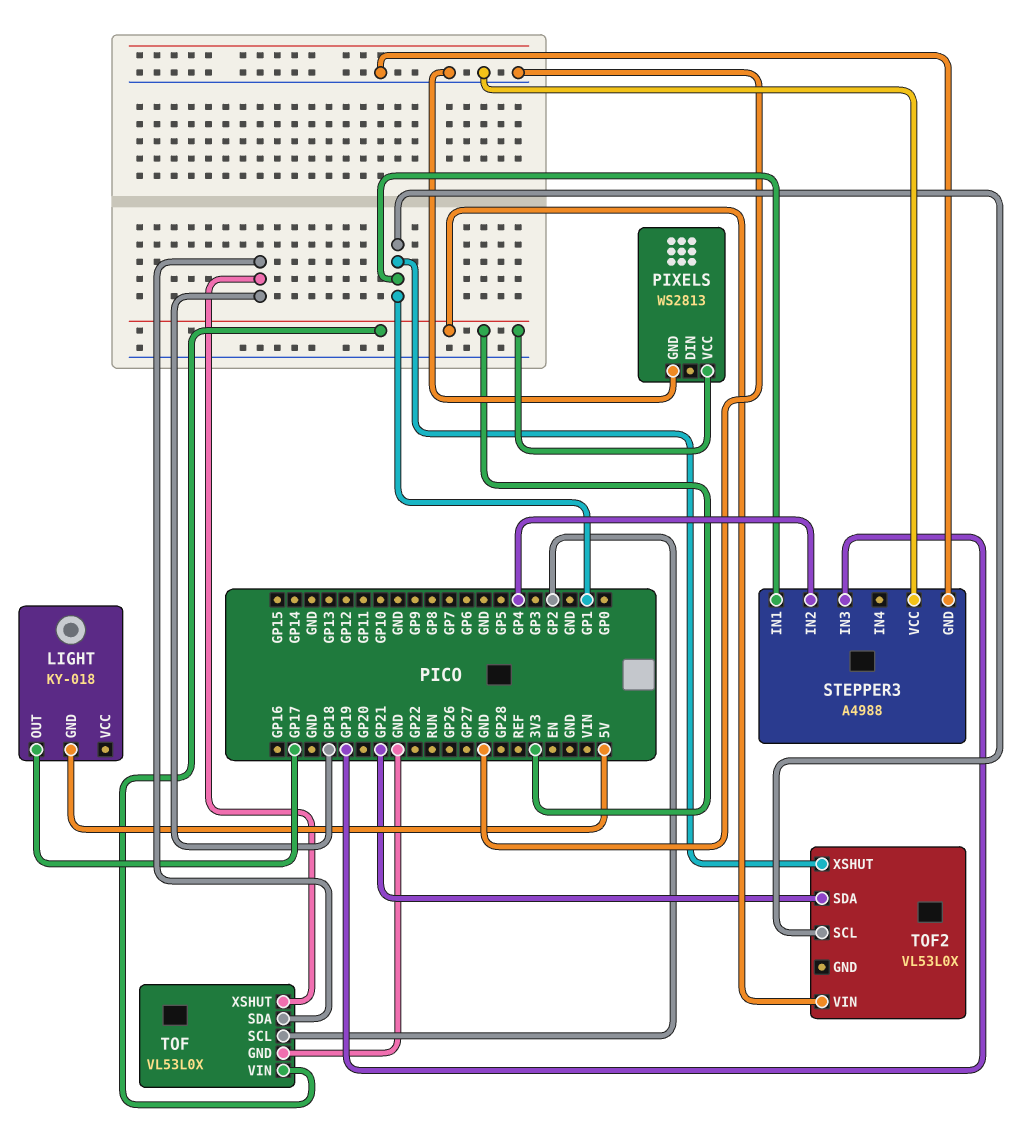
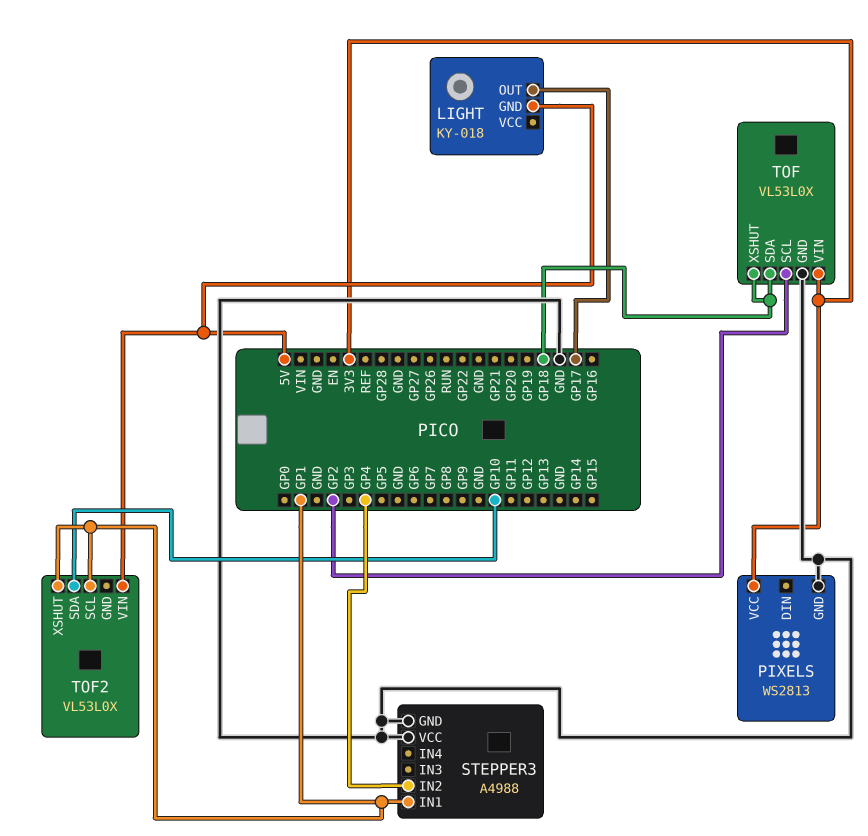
STEPPER3 pin IN3: GP19 -> none
TOF2 pin SDA: GP21 -> GP10
TOF2 pin VIN: 3V3 -> 5V

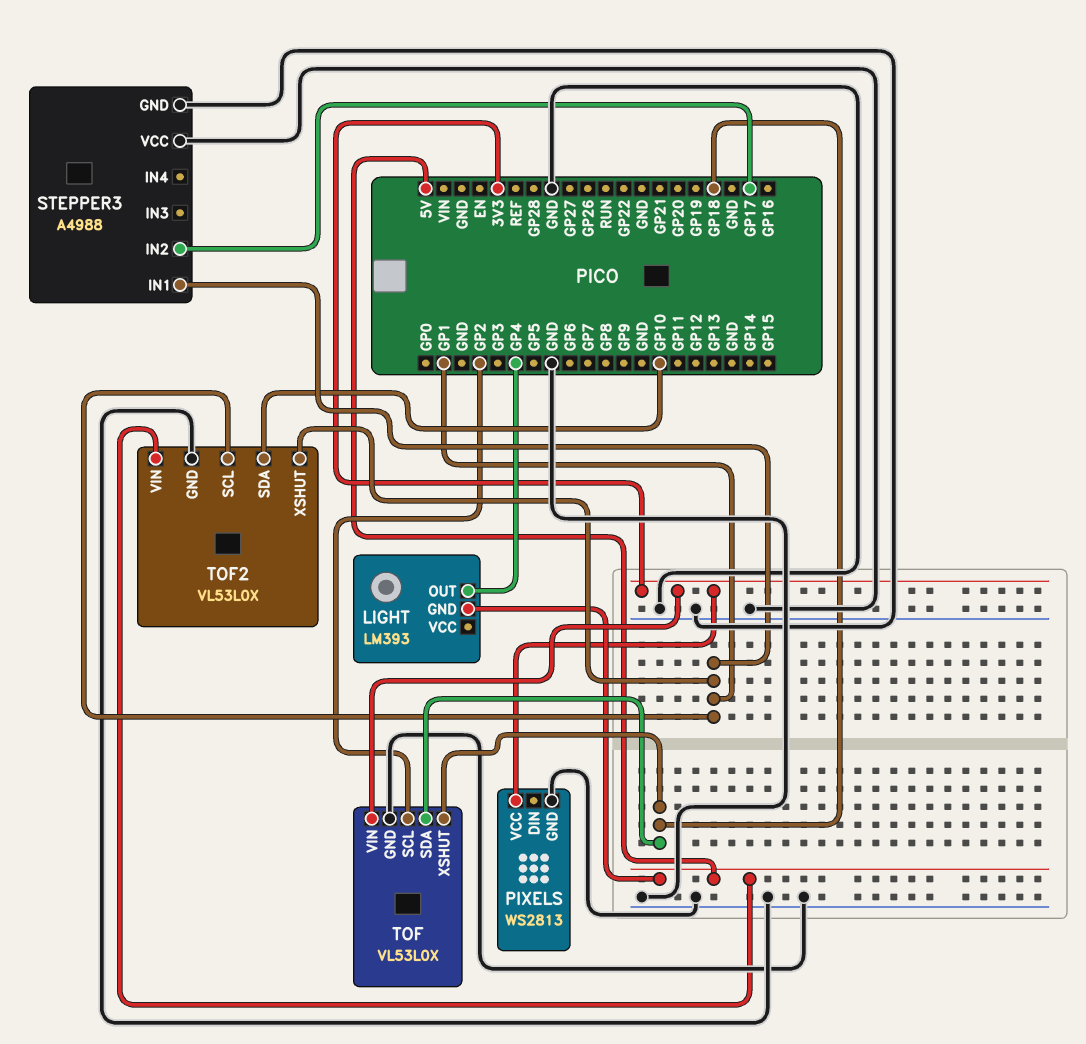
LIGHT: KY-018 -> LM393
LIGHT pin OUT: GP17 -> GP4
STEPPER3 pin IN2: GP4 -> GP17
TOF2 pin GND: none -> GND

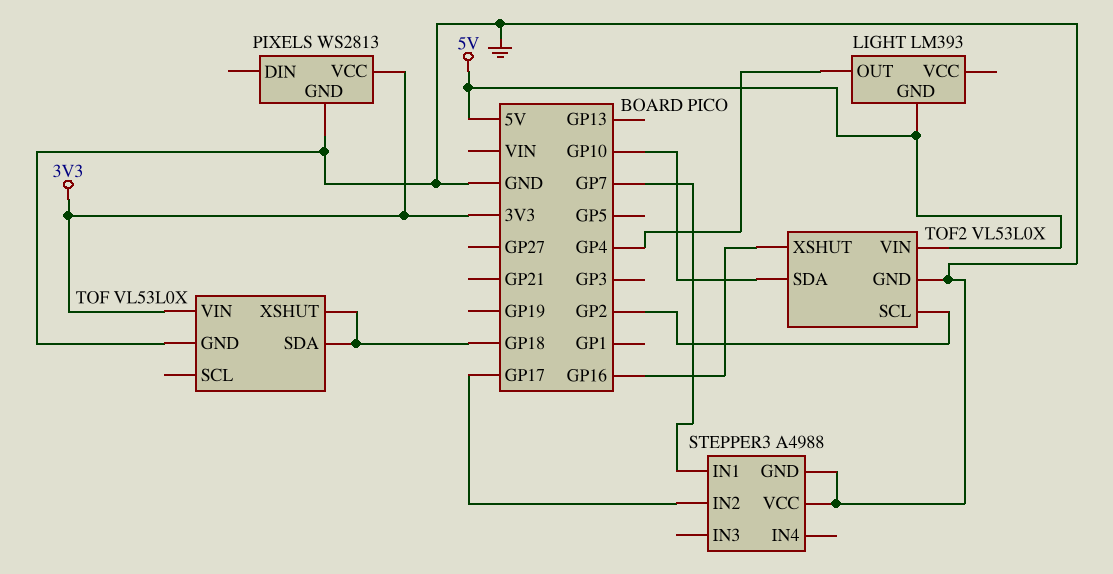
STEPPER3 pin IN1: GP1 -> GP7
TOF pin SCL: GP2 -> none
TOF2 pin SCL: GP1 -> GP2
TOF2 pin XSHUT: GP1 -> GP16

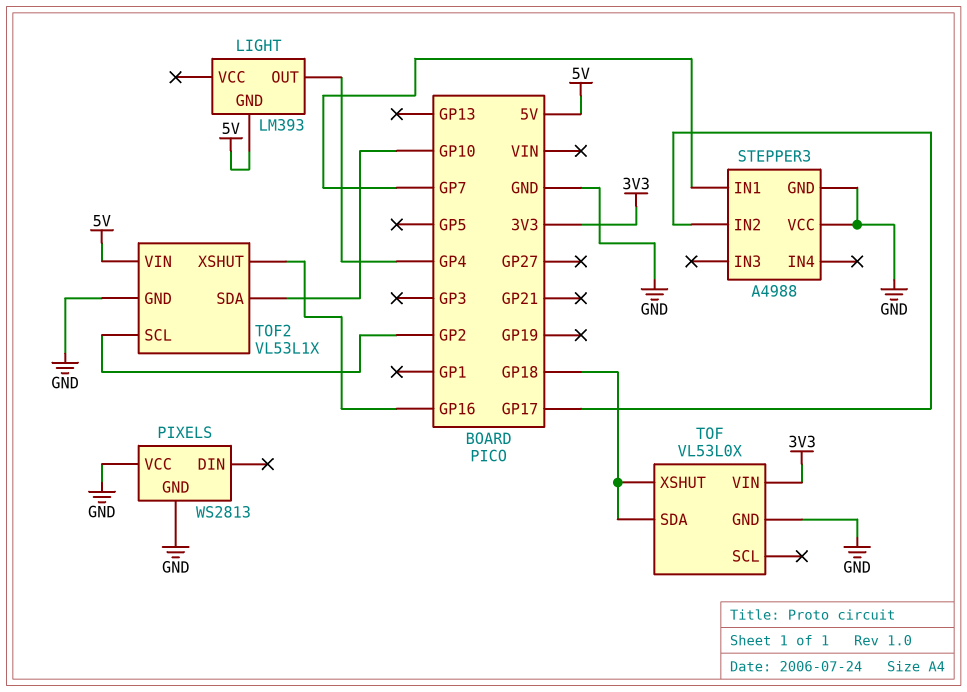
PIXELS pin VCC: 3V3 -> GND
TOF2: VL53L0X -> VL53L1X

